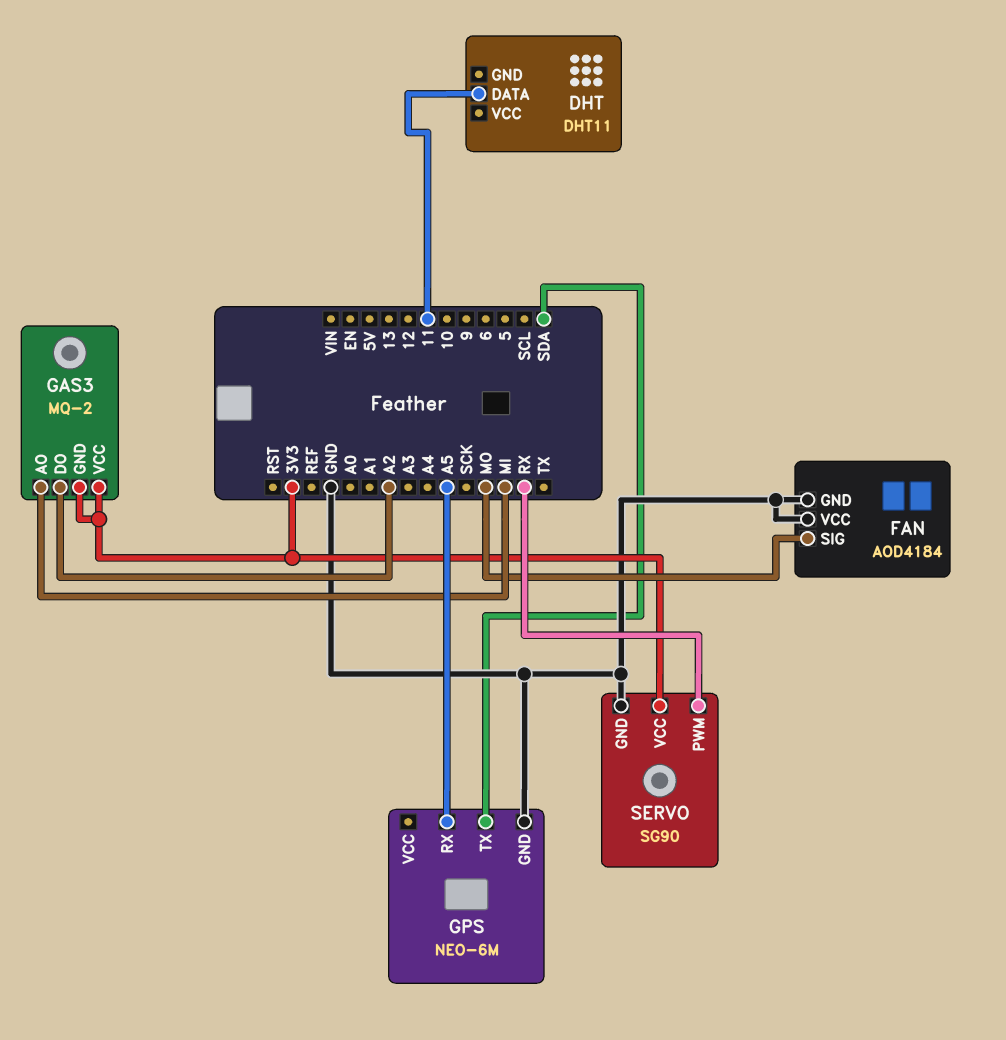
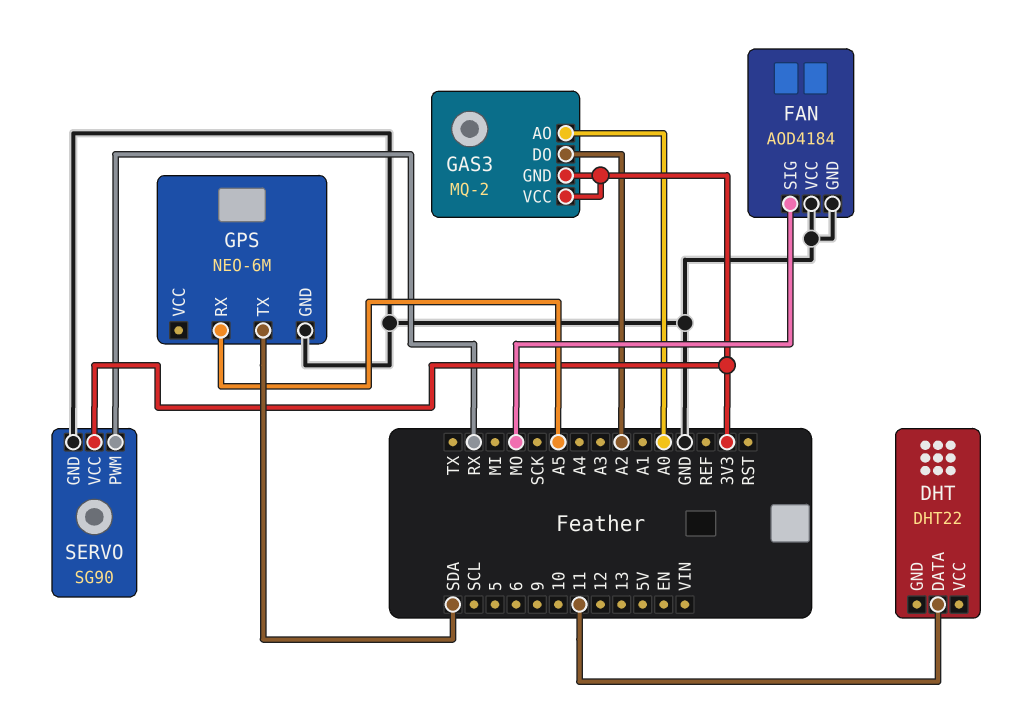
DHT: DHT11 -> DHT22
GAS3 pin AO: MI -> A0

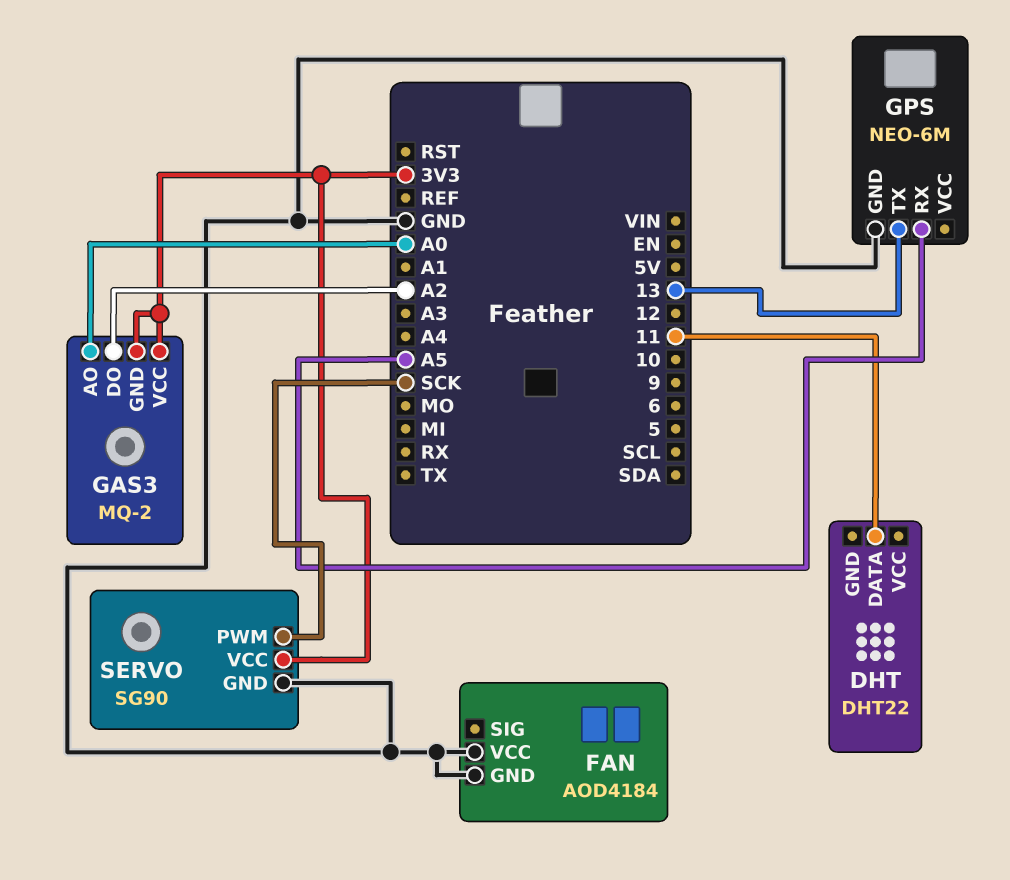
FAN pin SIG: MO -> none
GPS pin TX: SDA -> 13
SERVO pin PWM: RX -> SCK

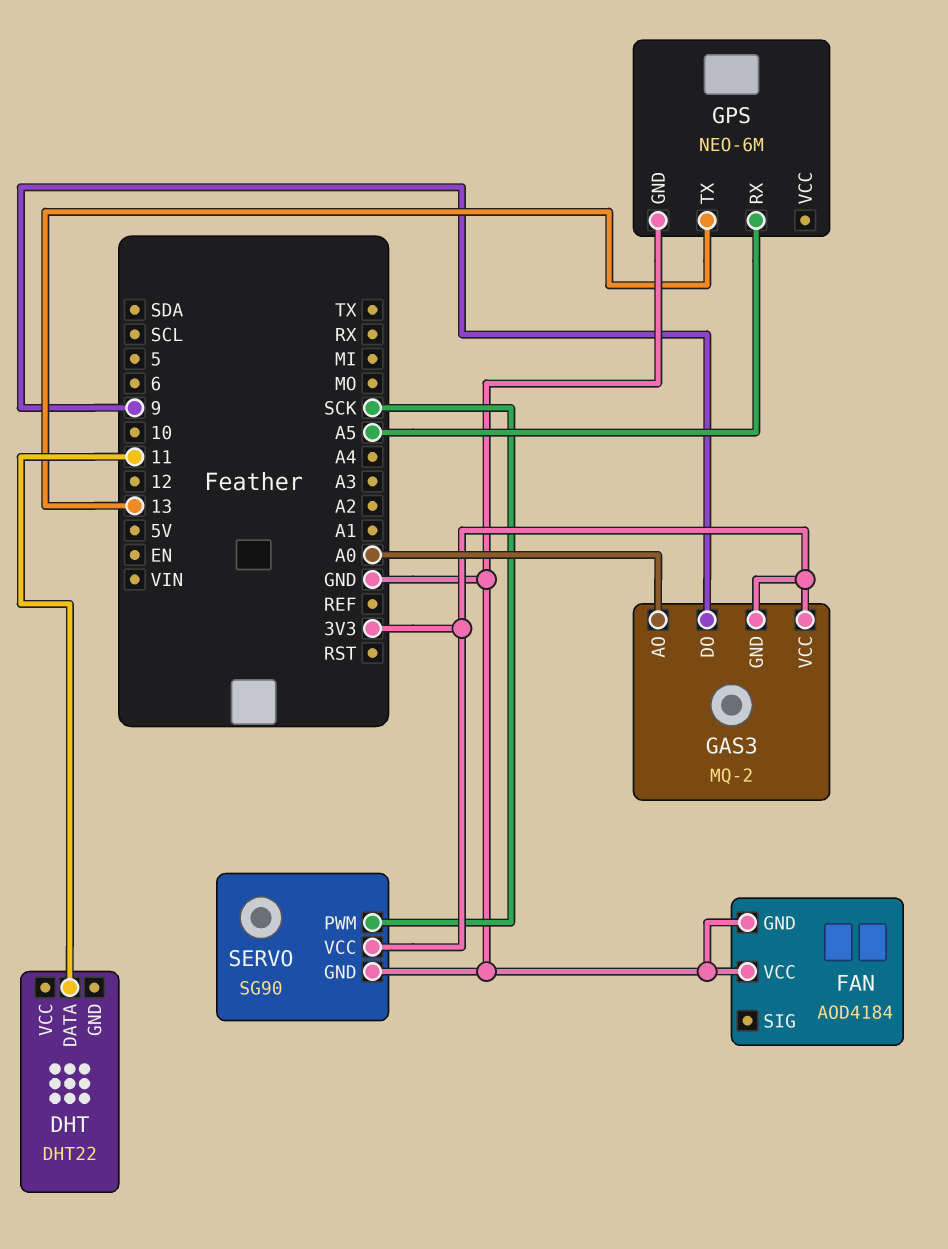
GAS3 pin DO: A2 -> 9

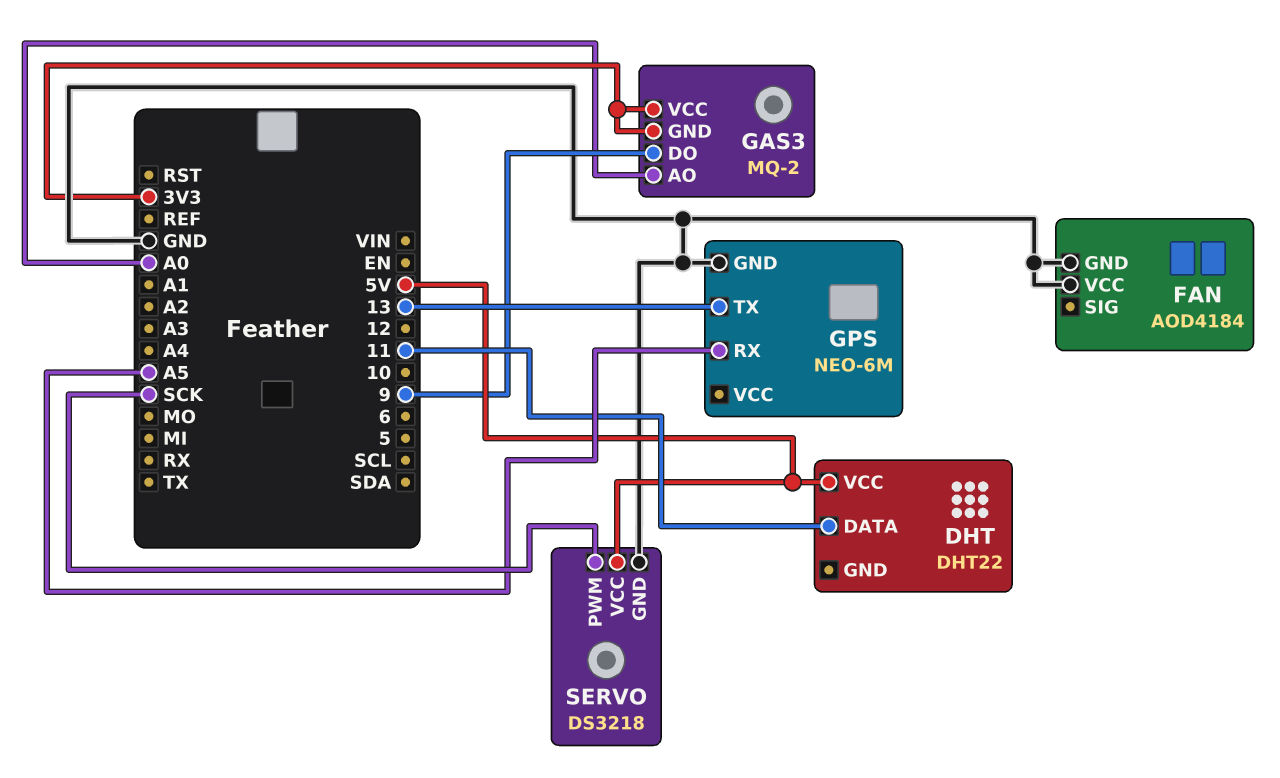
DHT pin VCC: none -> 5V
SERVO: SG90 -> DS3218
SERVO pin VCC: 3V3 -> 5V

